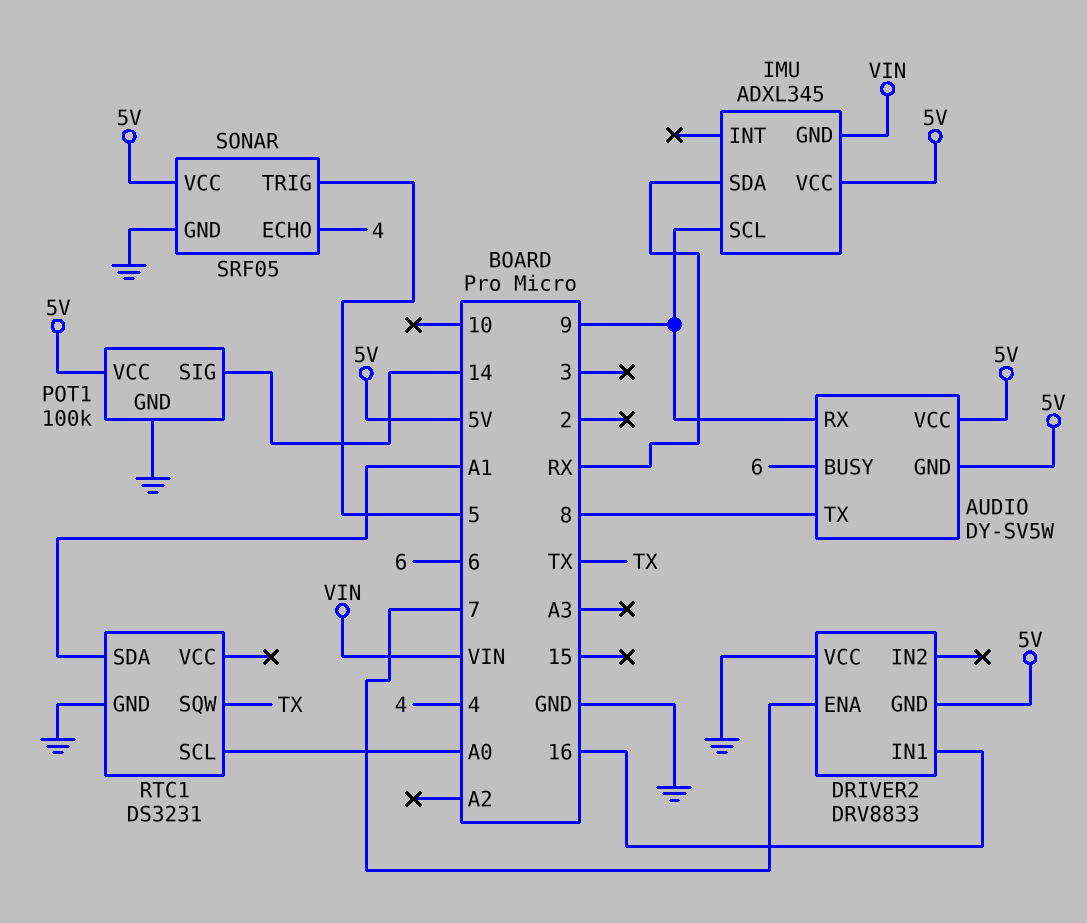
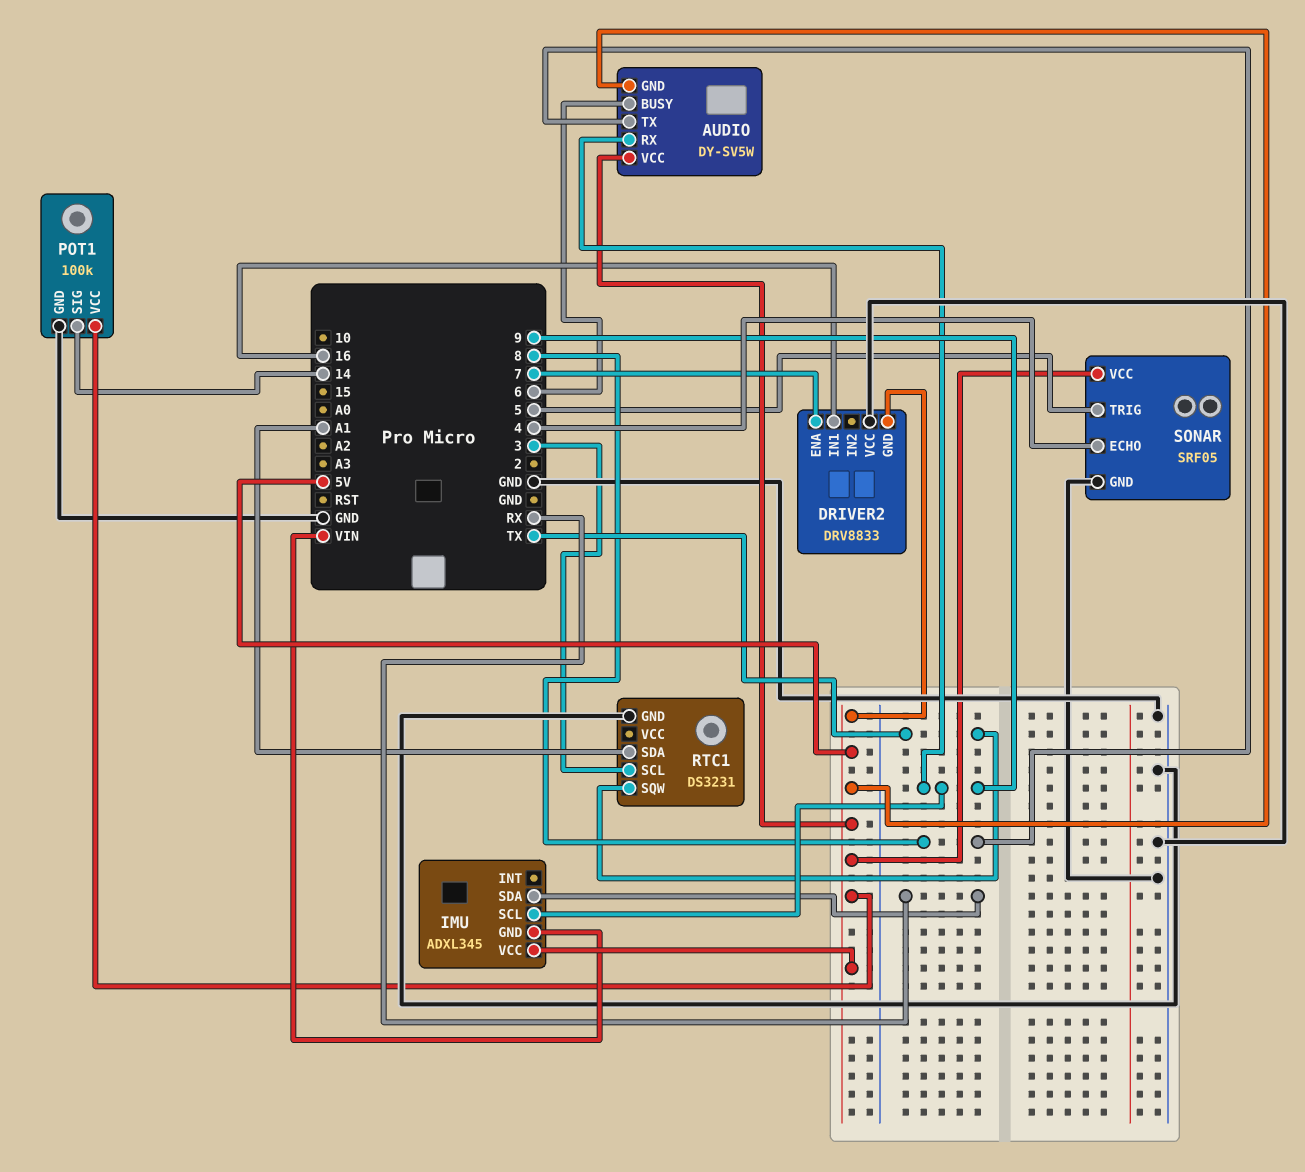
RTC1 pin SCL: A0 -> 3

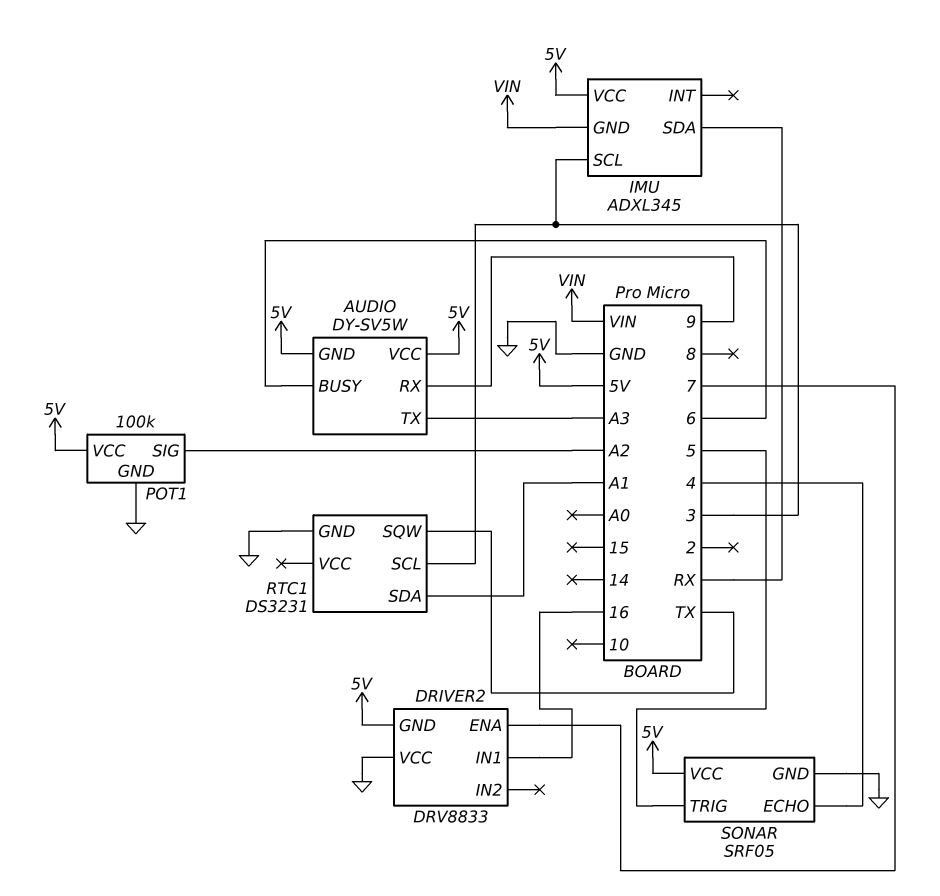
AUDIO pin TX: 8 -> A3
IMU pin SCL: 9 -> 3
POT1 pin SIG: 14 -> A2

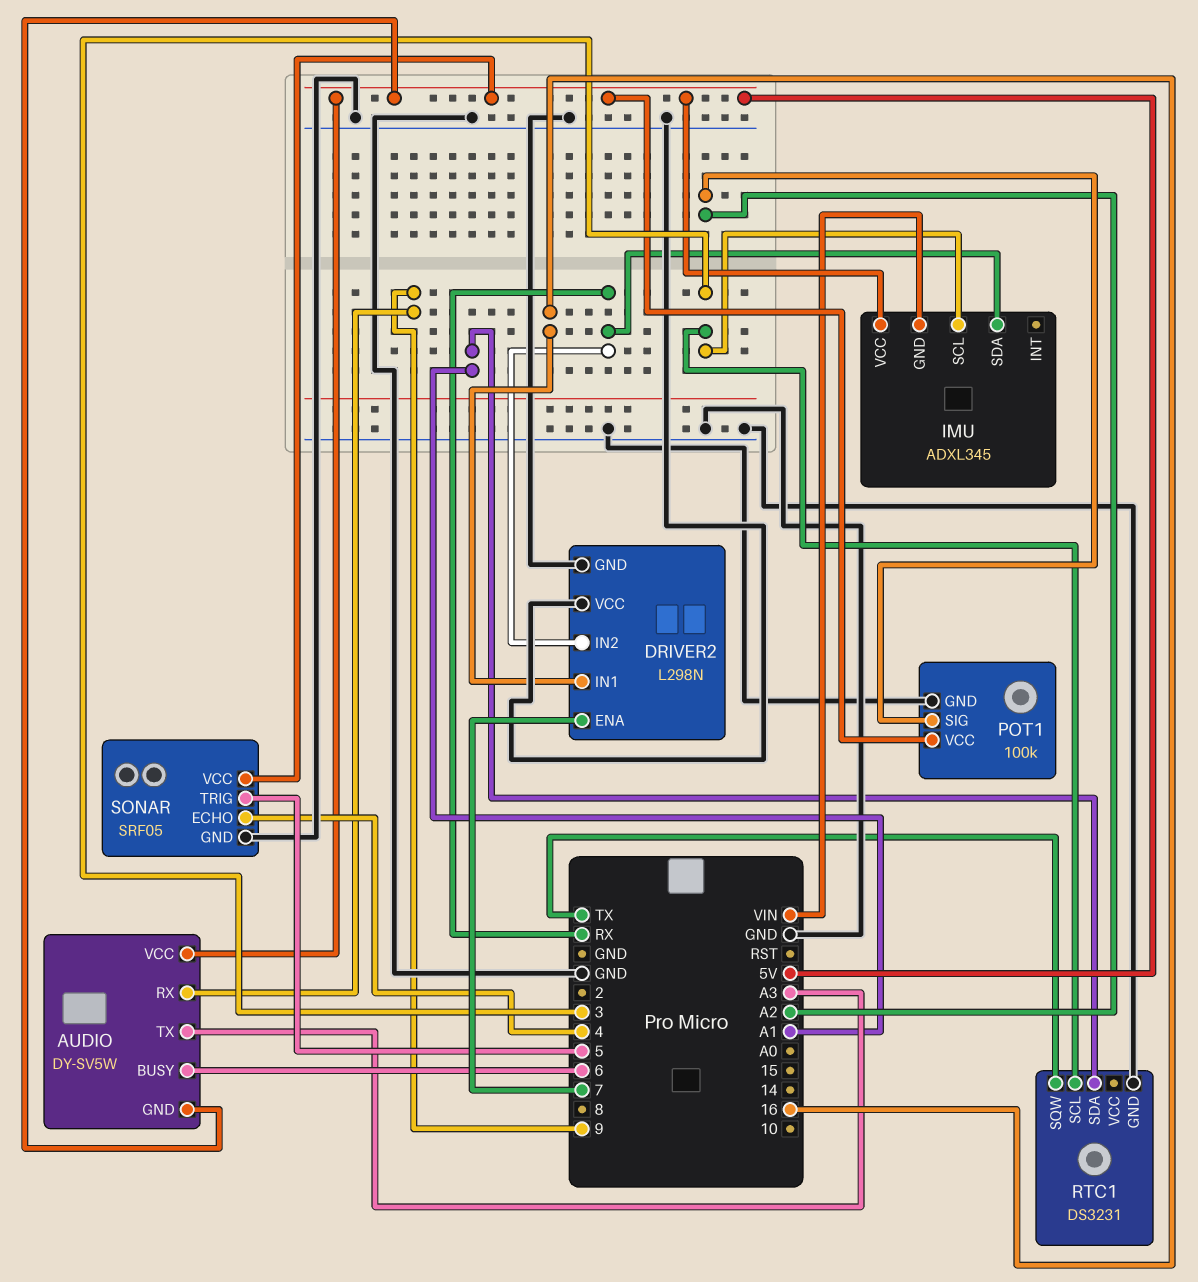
DRIVER2: DRV8833 -> L298N
DRIVER2 pin GND: 5V -> GND
DRIVER2 pin IN2: none -> RX

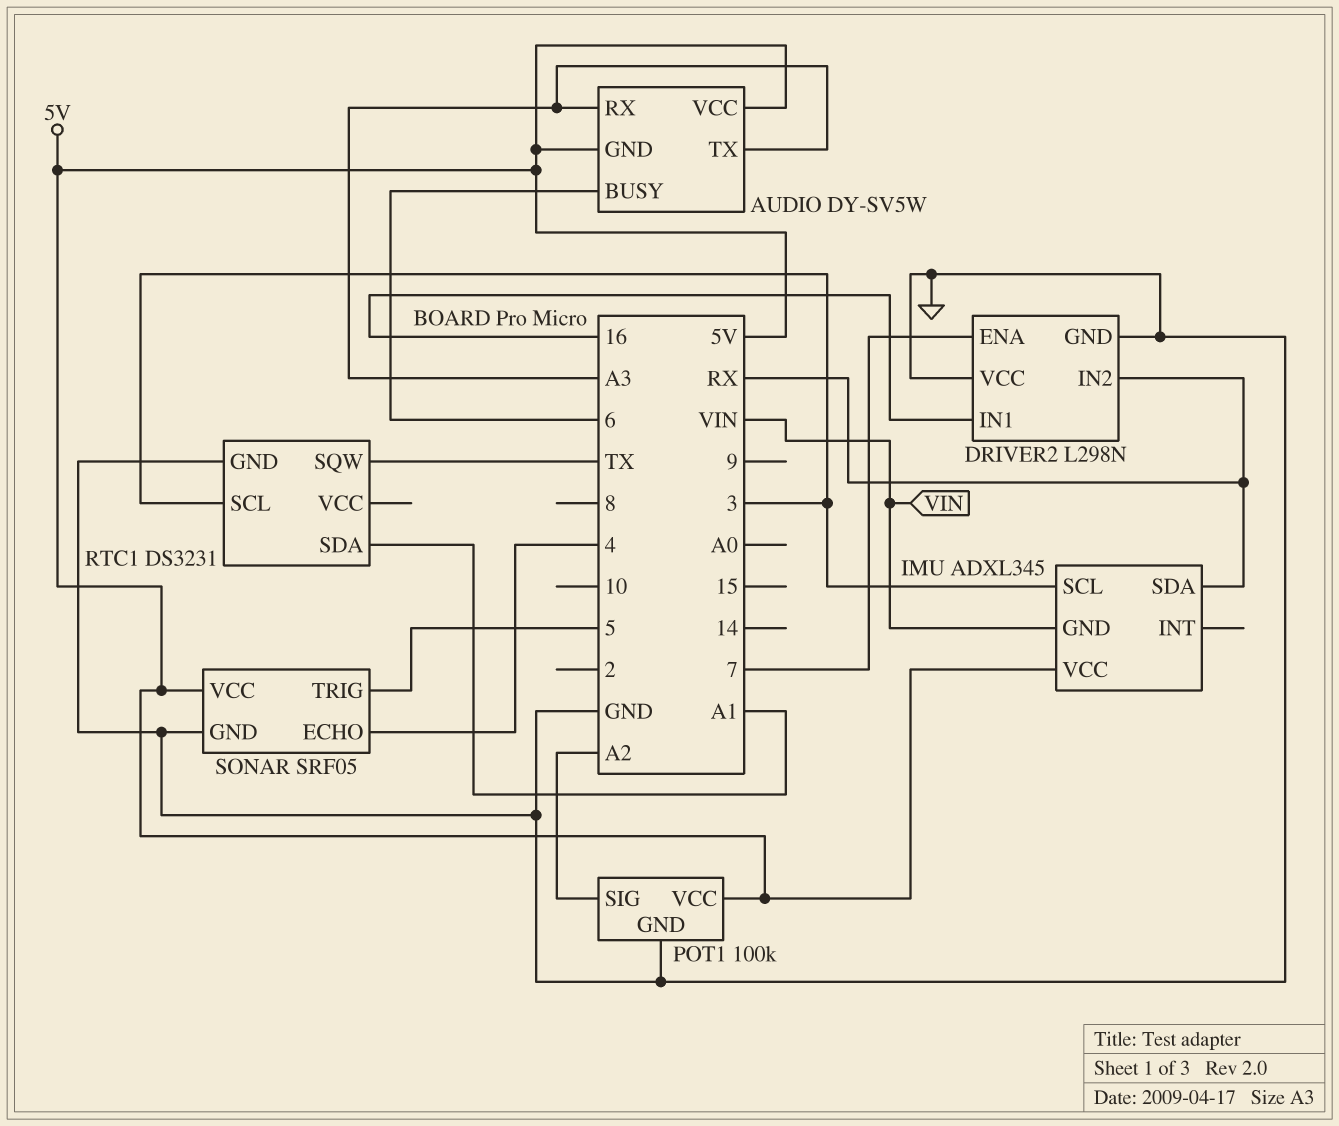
AUDIO pin RX: 9 -> A3

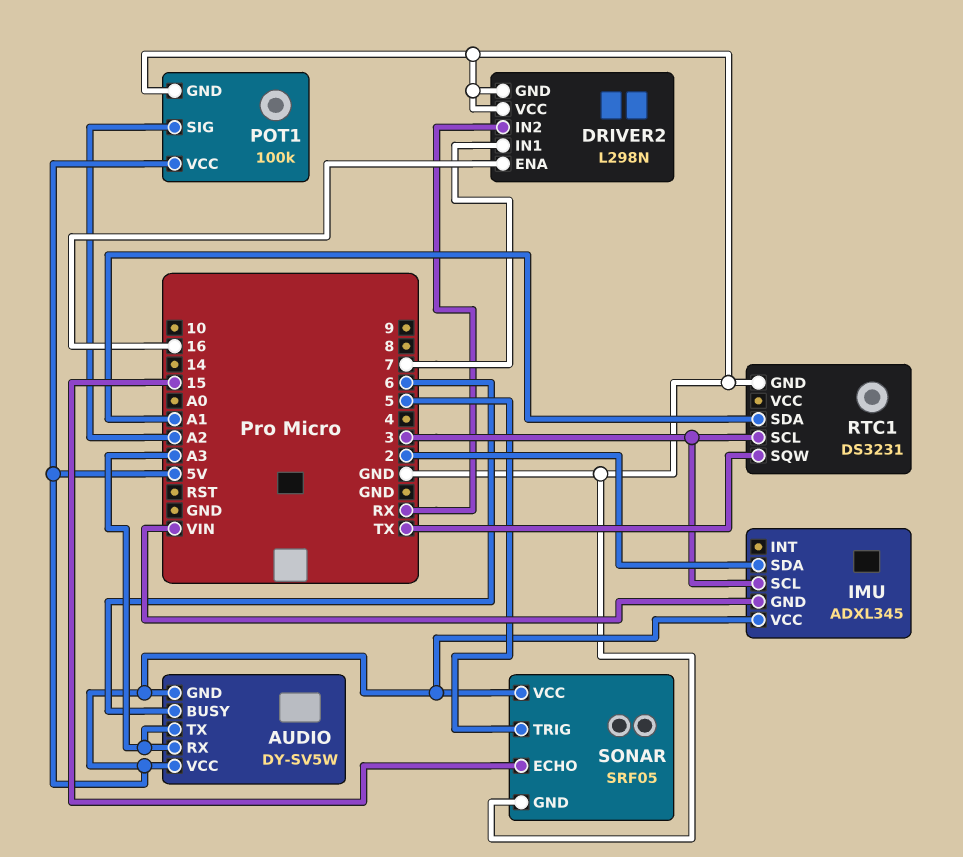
DRIVER2 pin ENA: 7 -> 16
DRIVER2 pin IN1: 16 -> 7
IMU pin SDA: RX -> 2
SONAR pin ECHO: 4 -> 15

